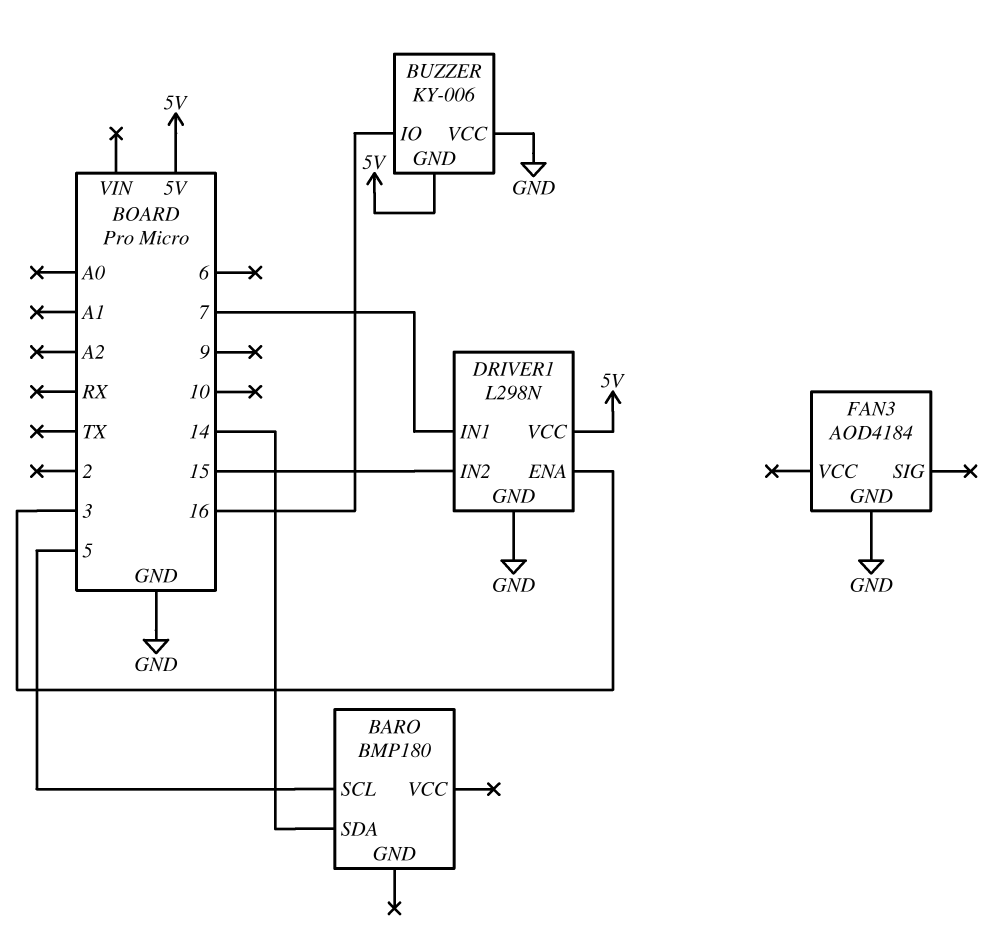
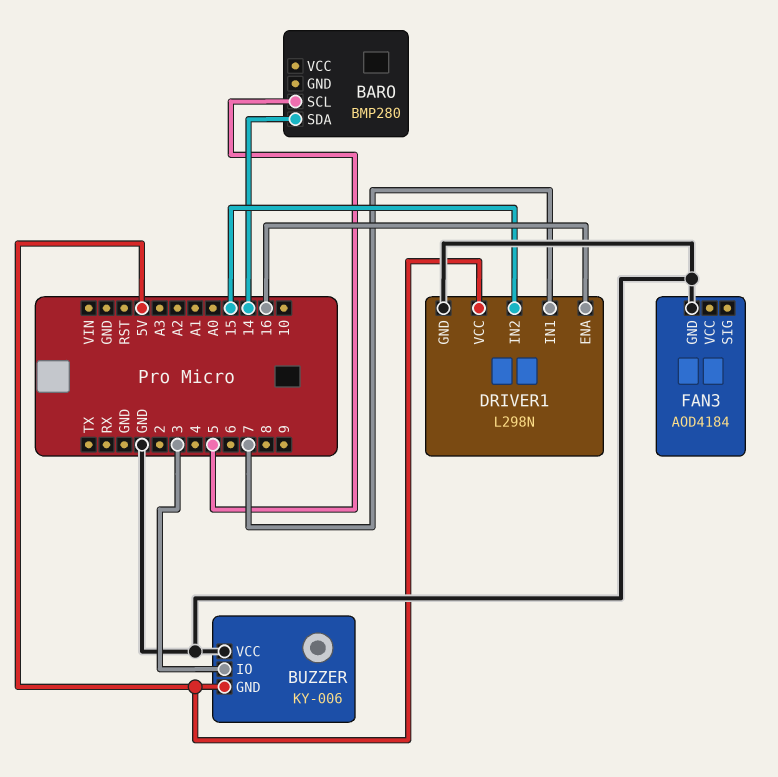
BARO: BMP180 -> BMP280
BUZZER pin IO: 16 -> 3
DRIVER1 pin ENA: 3 -> 16

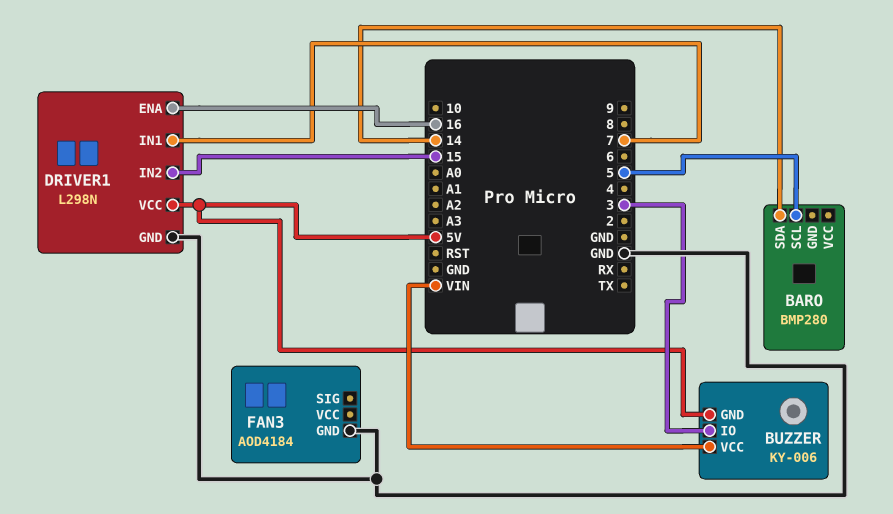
BUZZER pin VCC: GND -> VIN

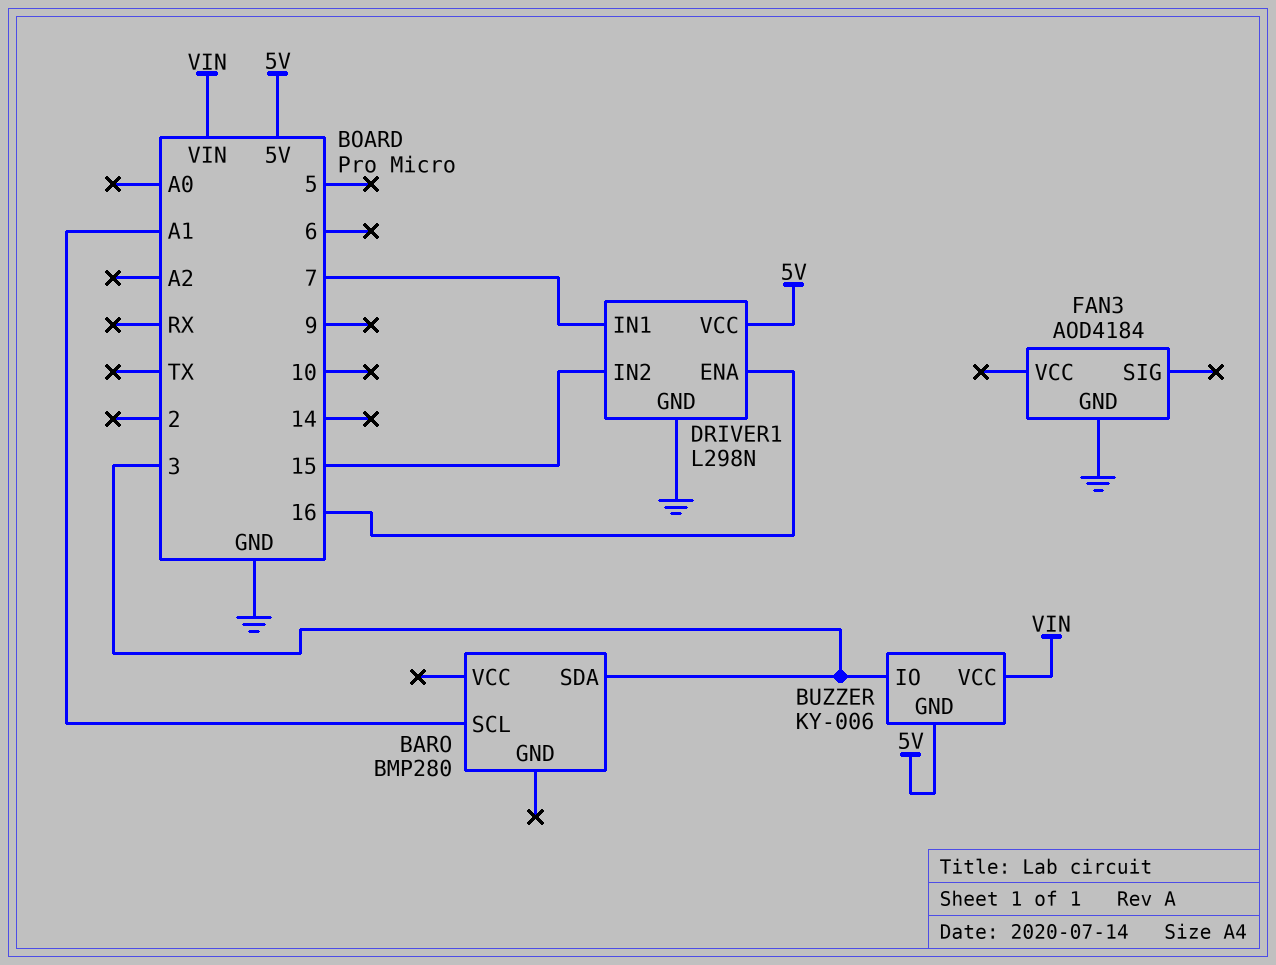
BARO pin SCL: 5 -> A1
BARO pin SDA: 14 -> 3

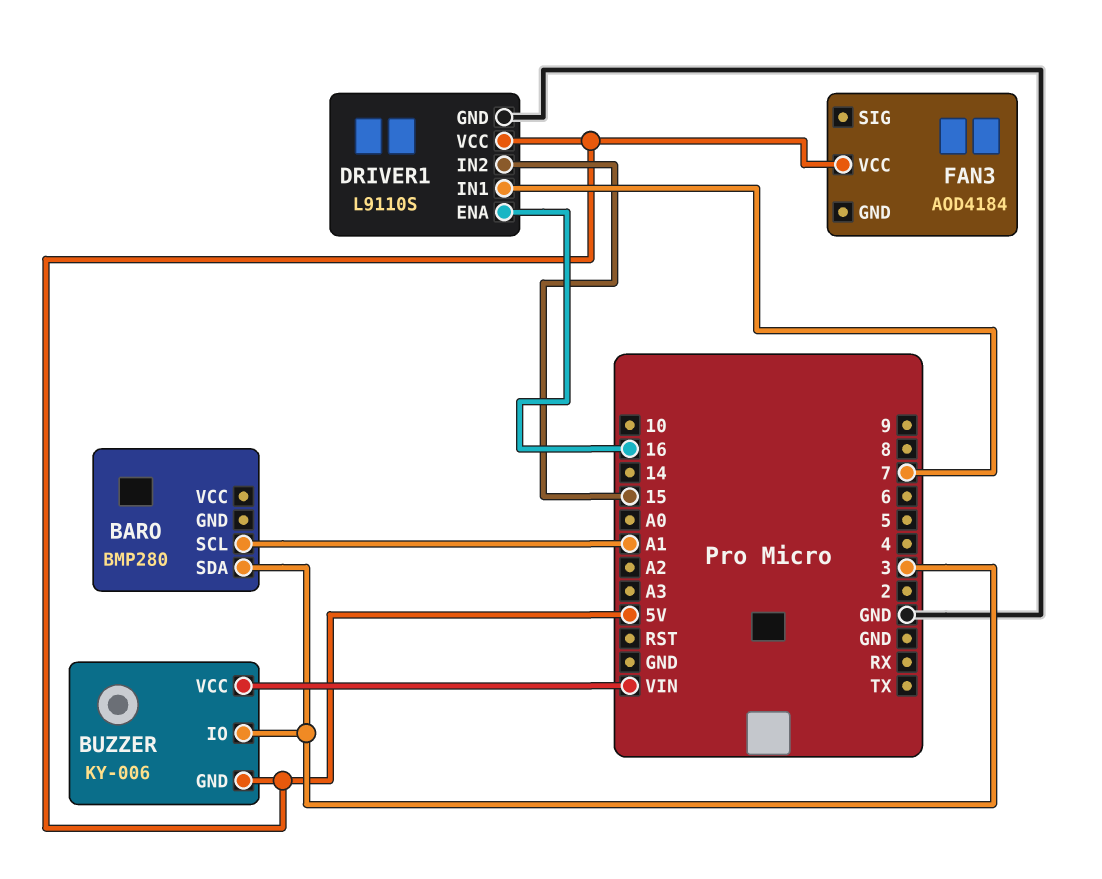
DRIVER1: L298N -> L9110S
FAN3 pin GND: GND -> none
FAN3 pin VCC: none -> 5V

